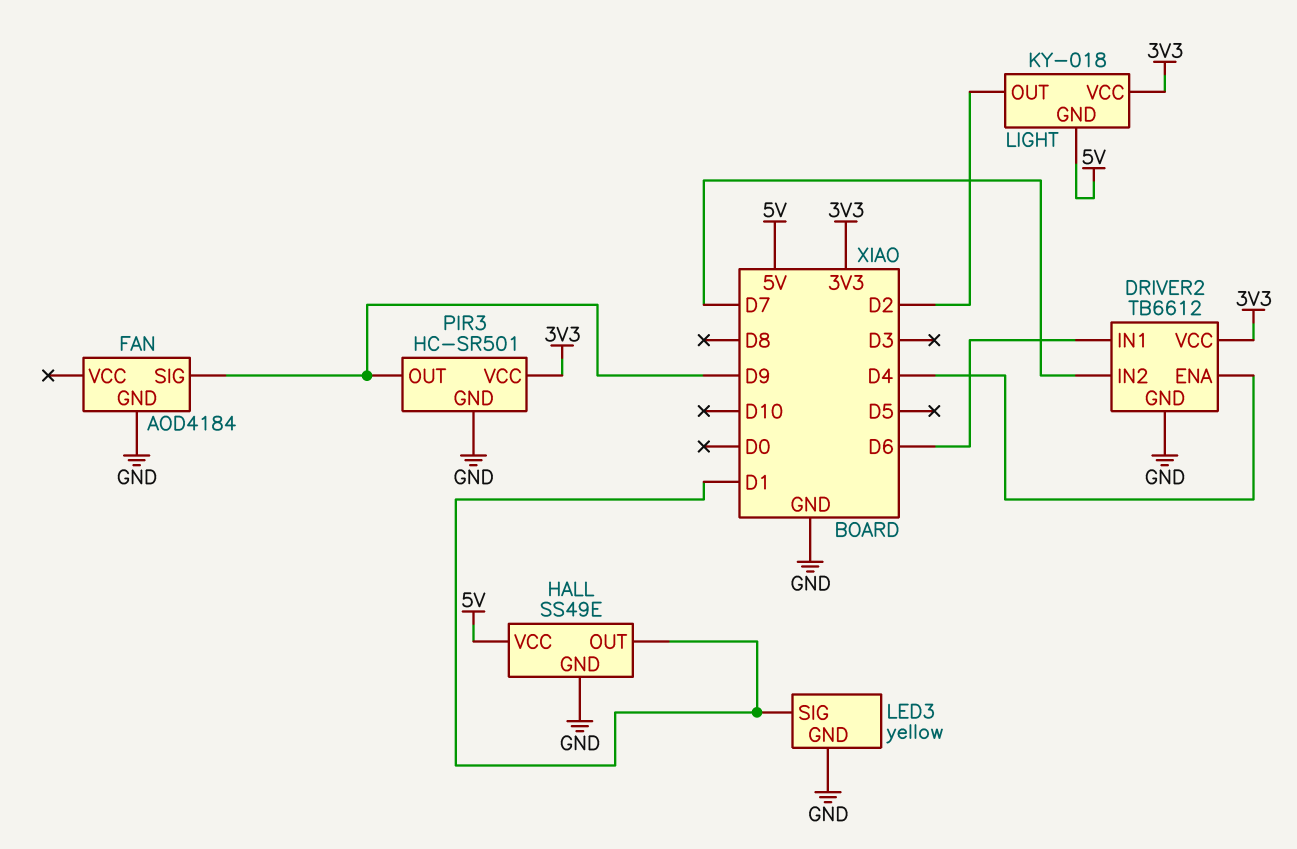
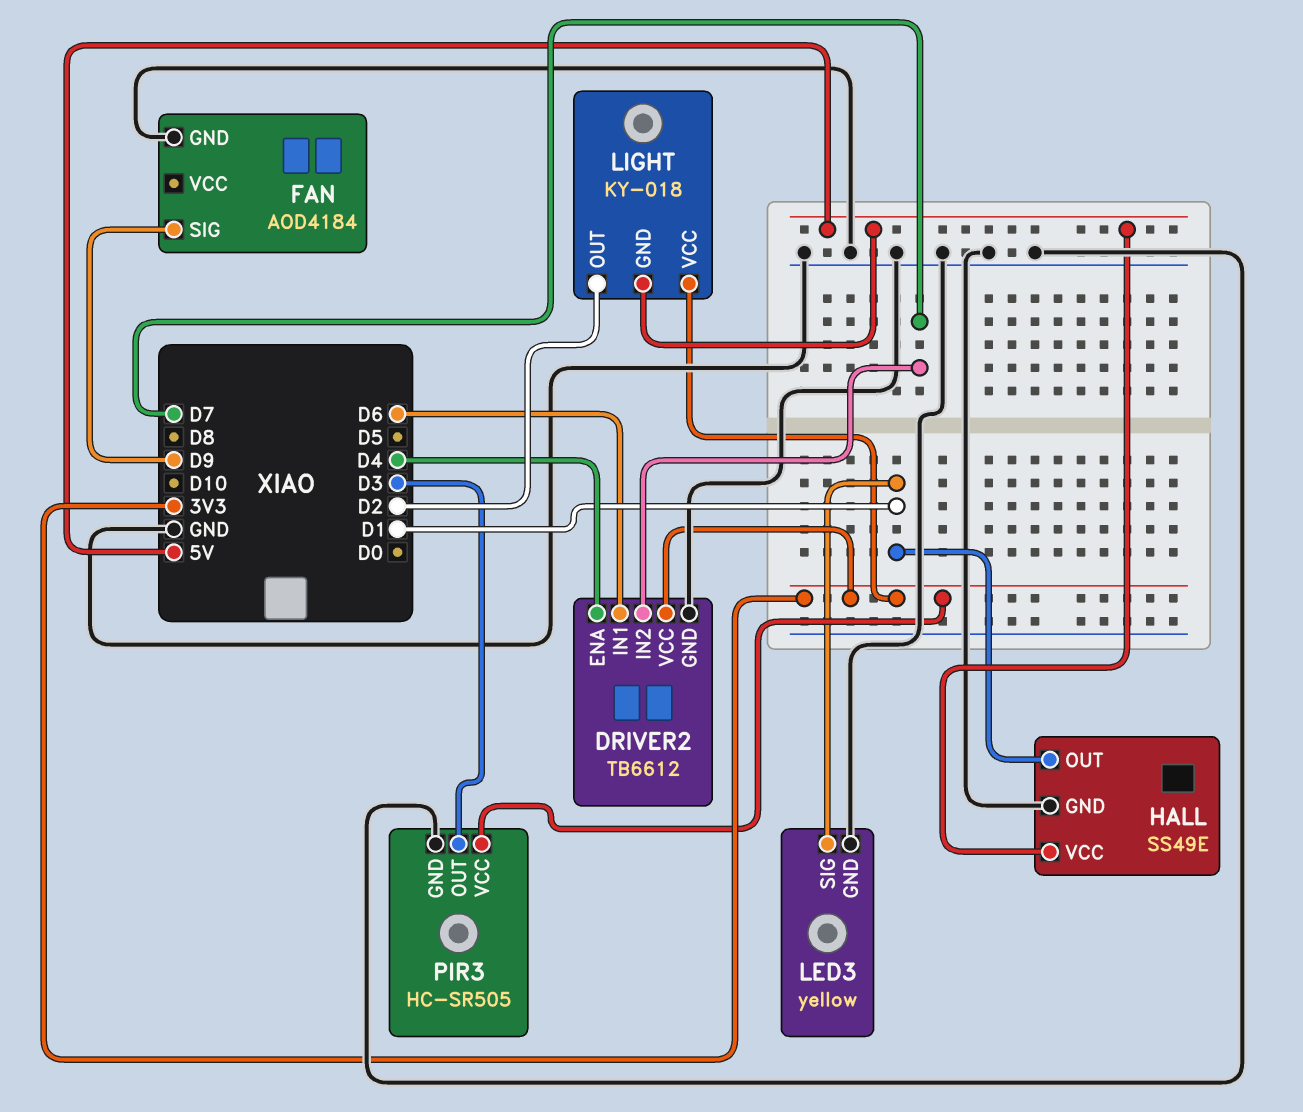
PIR3: HC-SR501 -> HC-SR505
PIR3 pin OUT: D9 -> D3

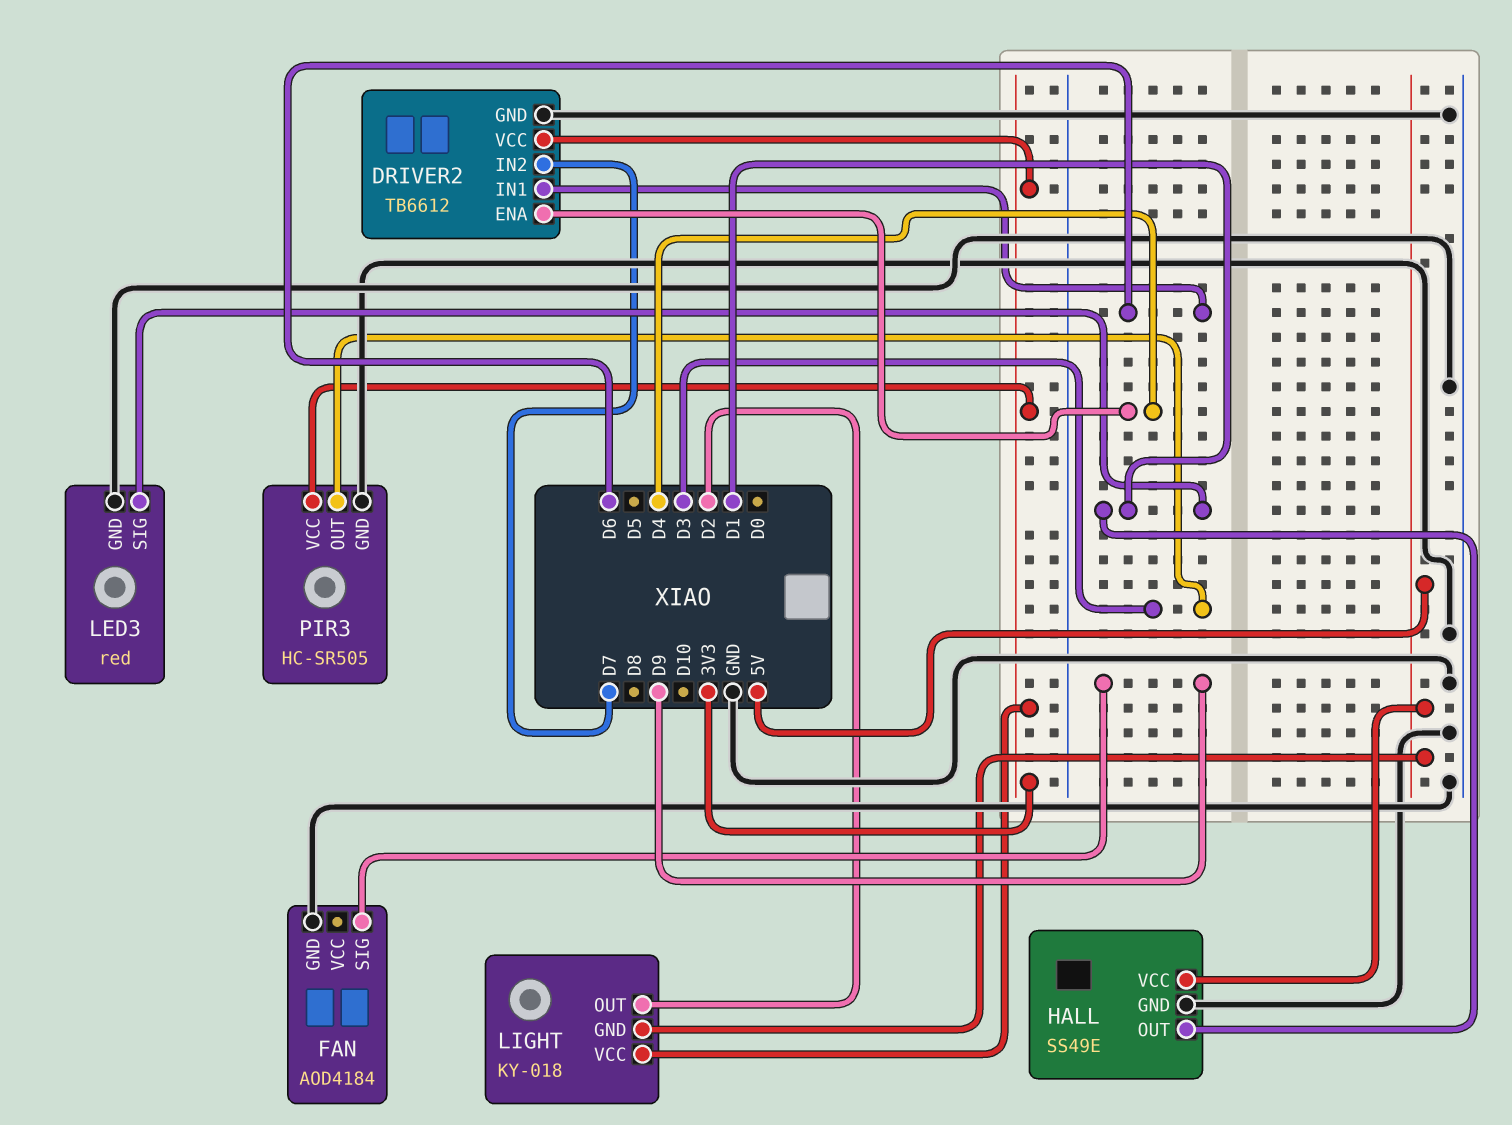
LED3: yellow -> red

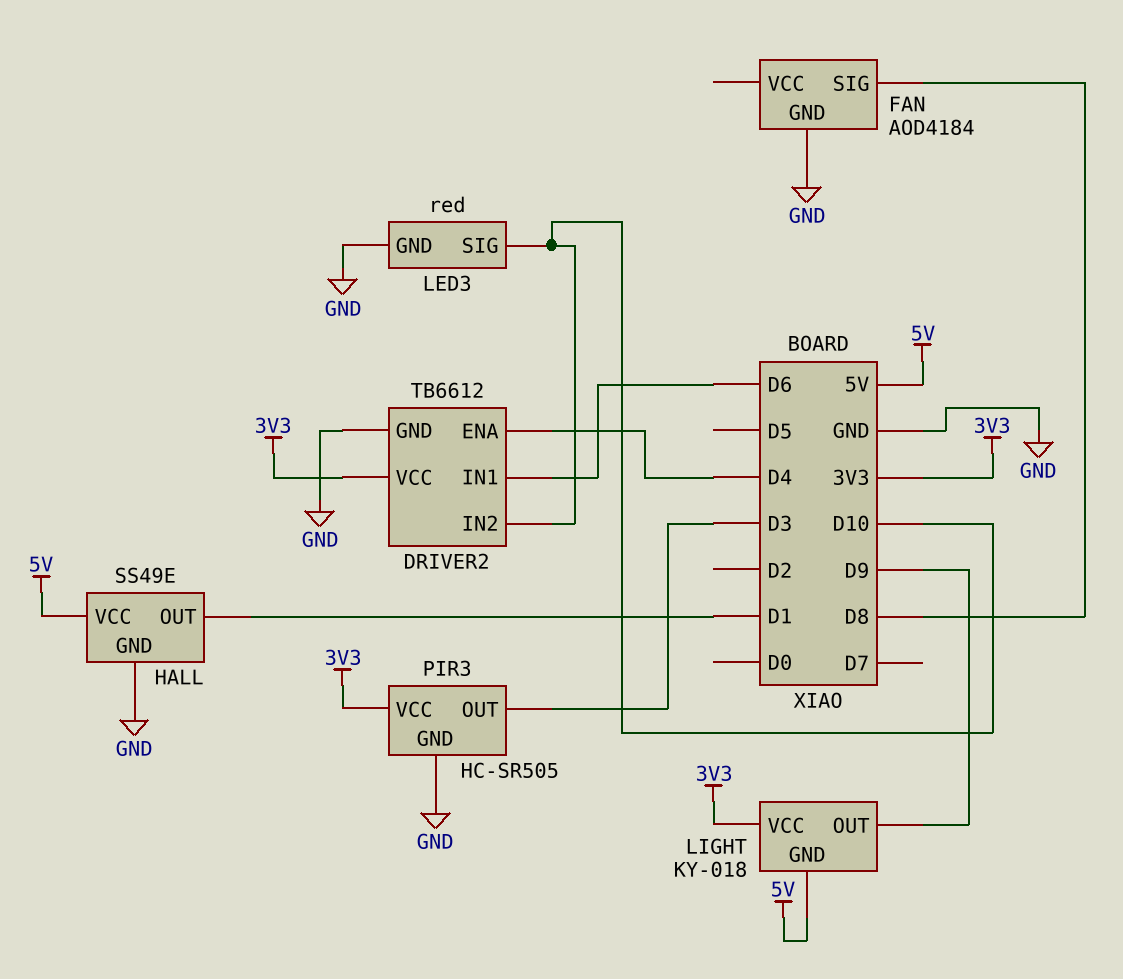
DRIVER2 pin IN2: D7 -> D10
FAN pin SIG: D9 -> D8
LED3 pin SIG: D1 -> D10
LIGHT pin OUT: D2 -> D9

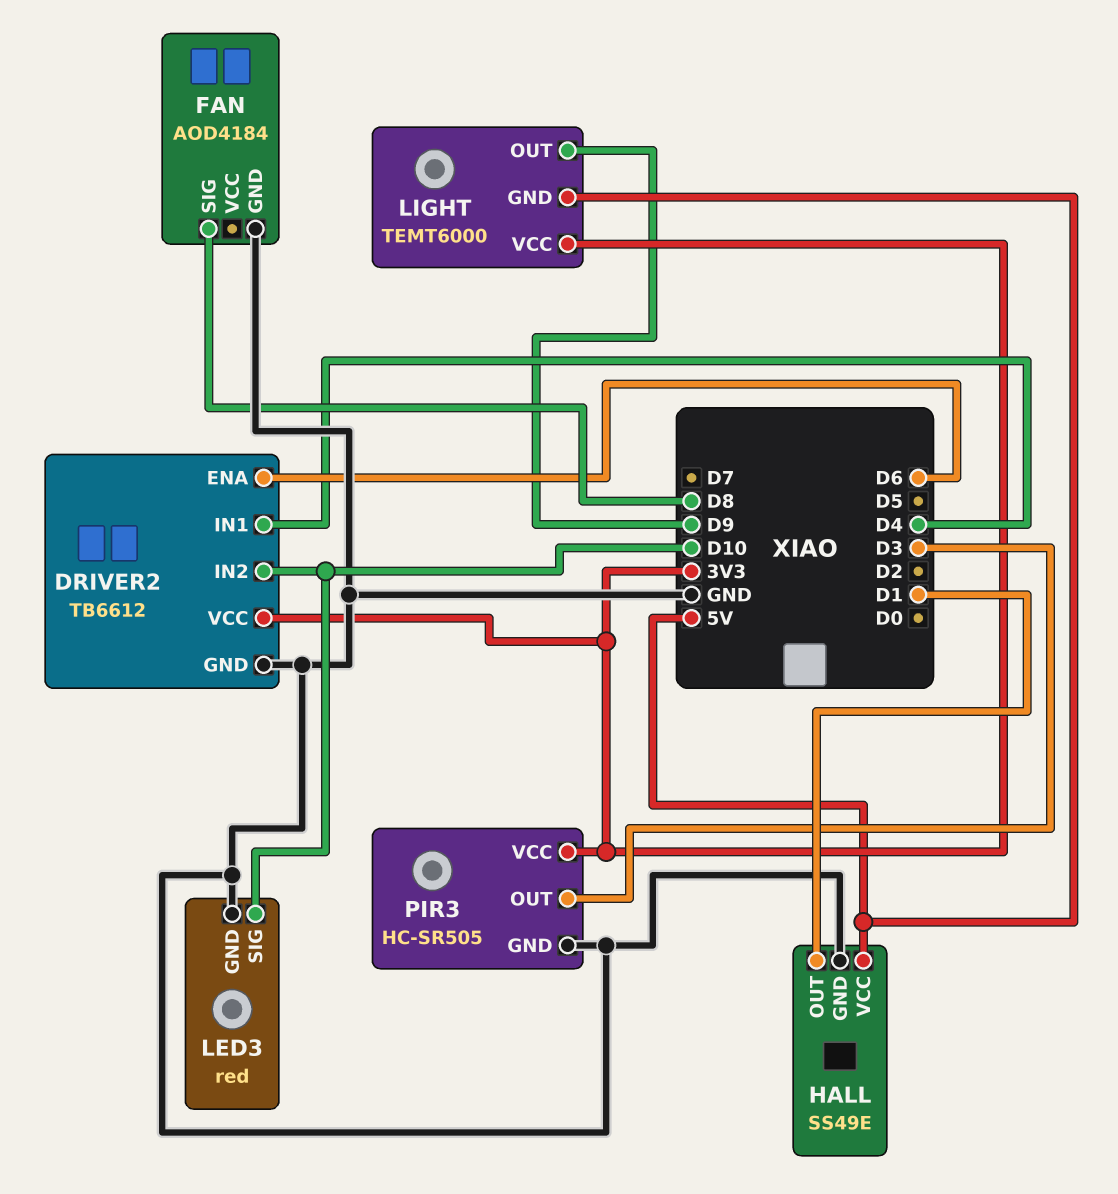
DRIVER2 pin ENA: D4 -> D6
DRIVER2 pin IN1: D6 -> D4
LIGHT: KY-018 -> TEMT6000

